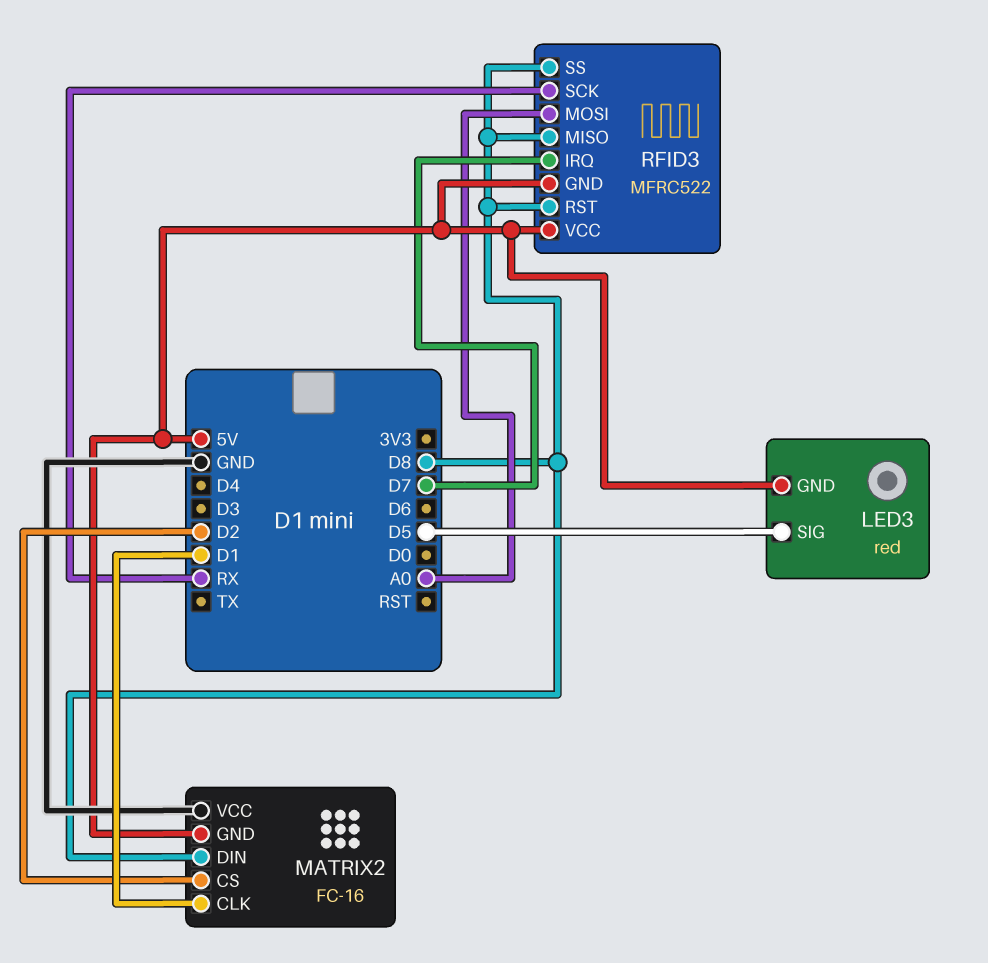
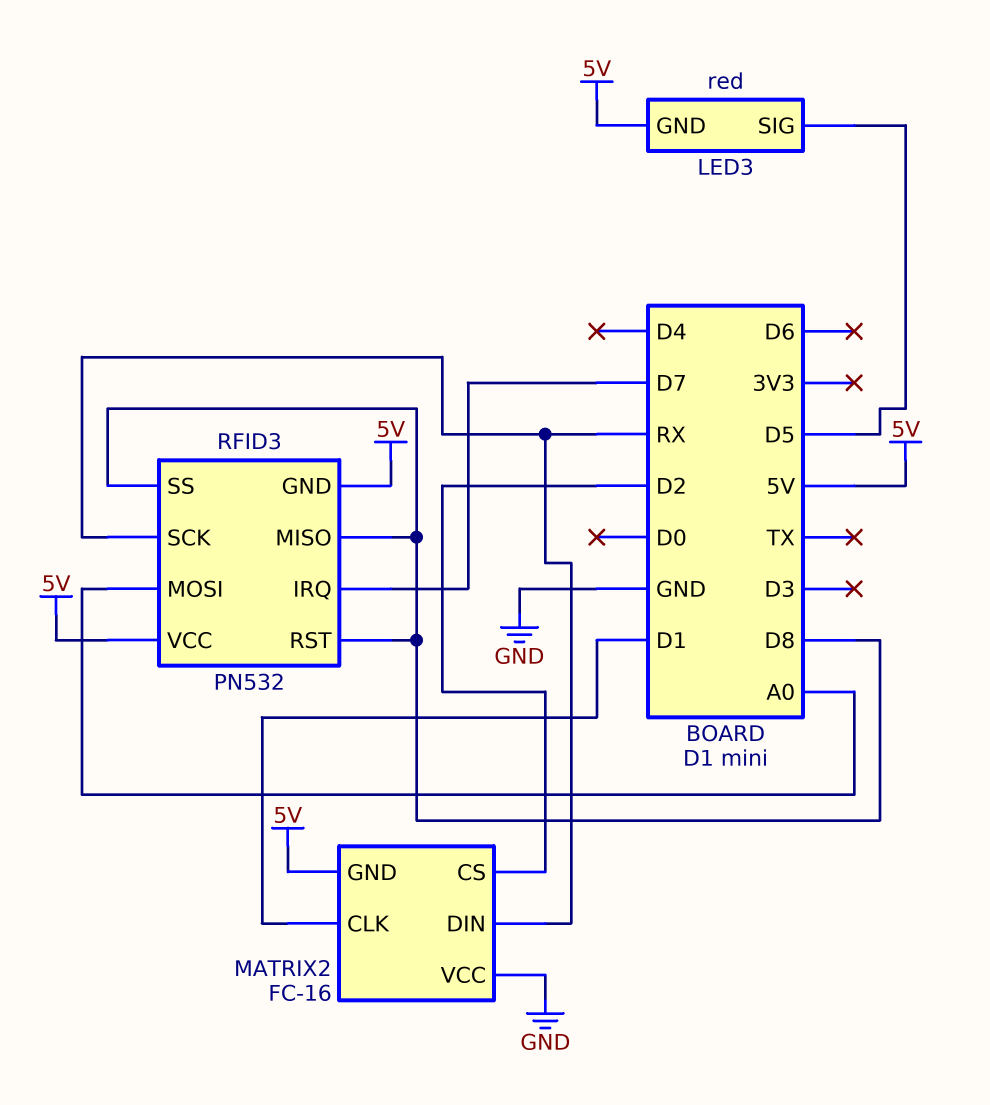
MATRIX2 pin DIN: D8 -> RX
RFID3: MFRC522 -> PN532

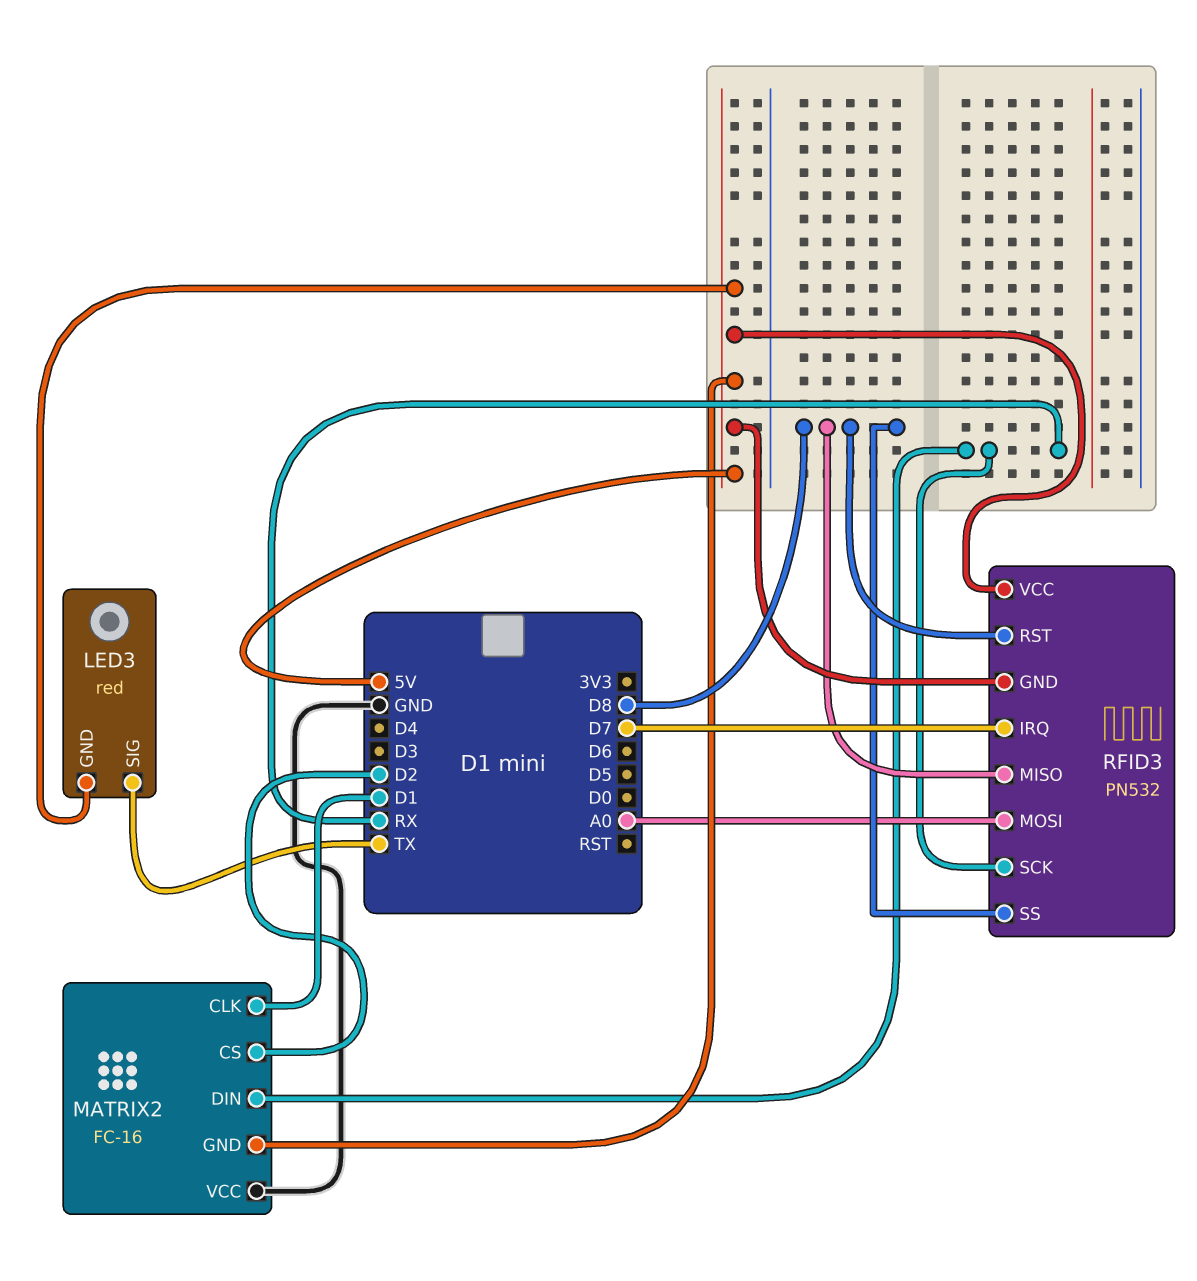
LED3 pin SIG: D5 -> TX

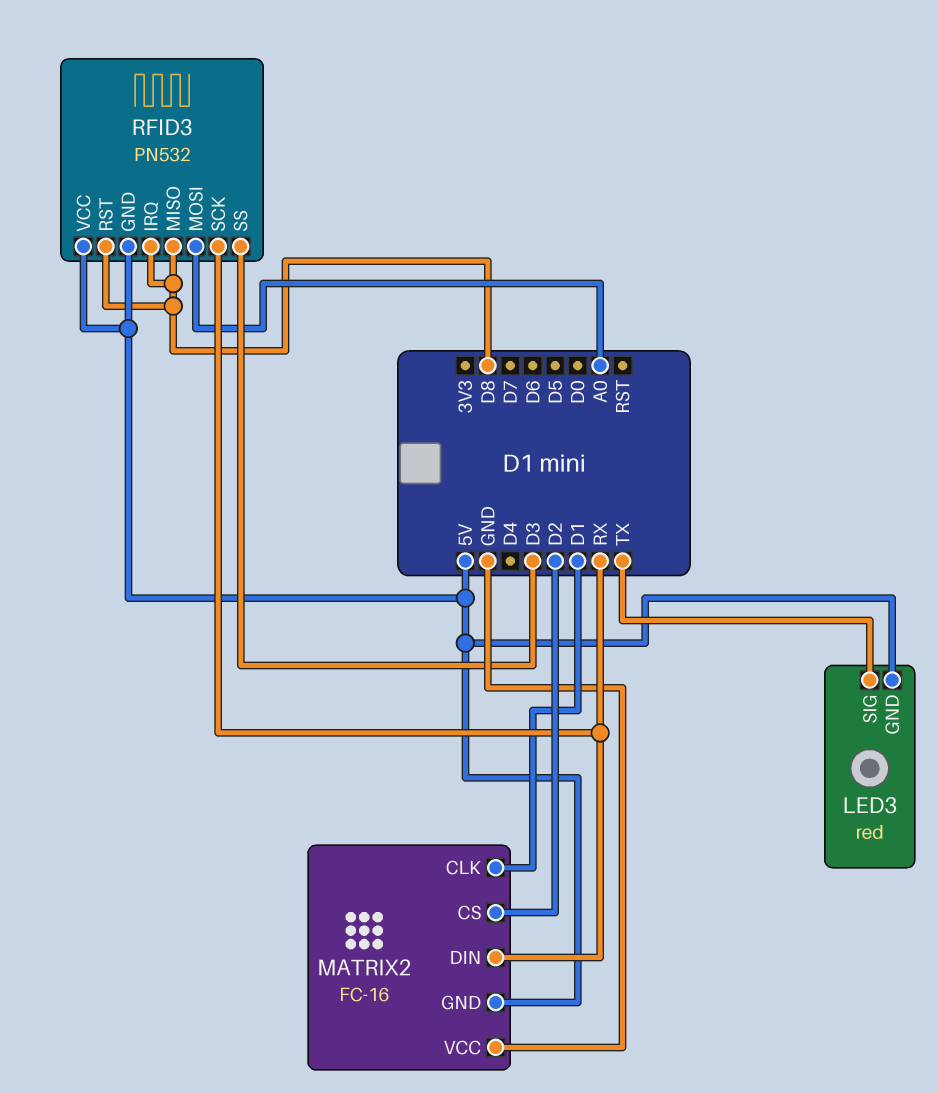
RFID3 pin IRQ: D7 -> D8
RFID3 pin SS: D8 -> D3

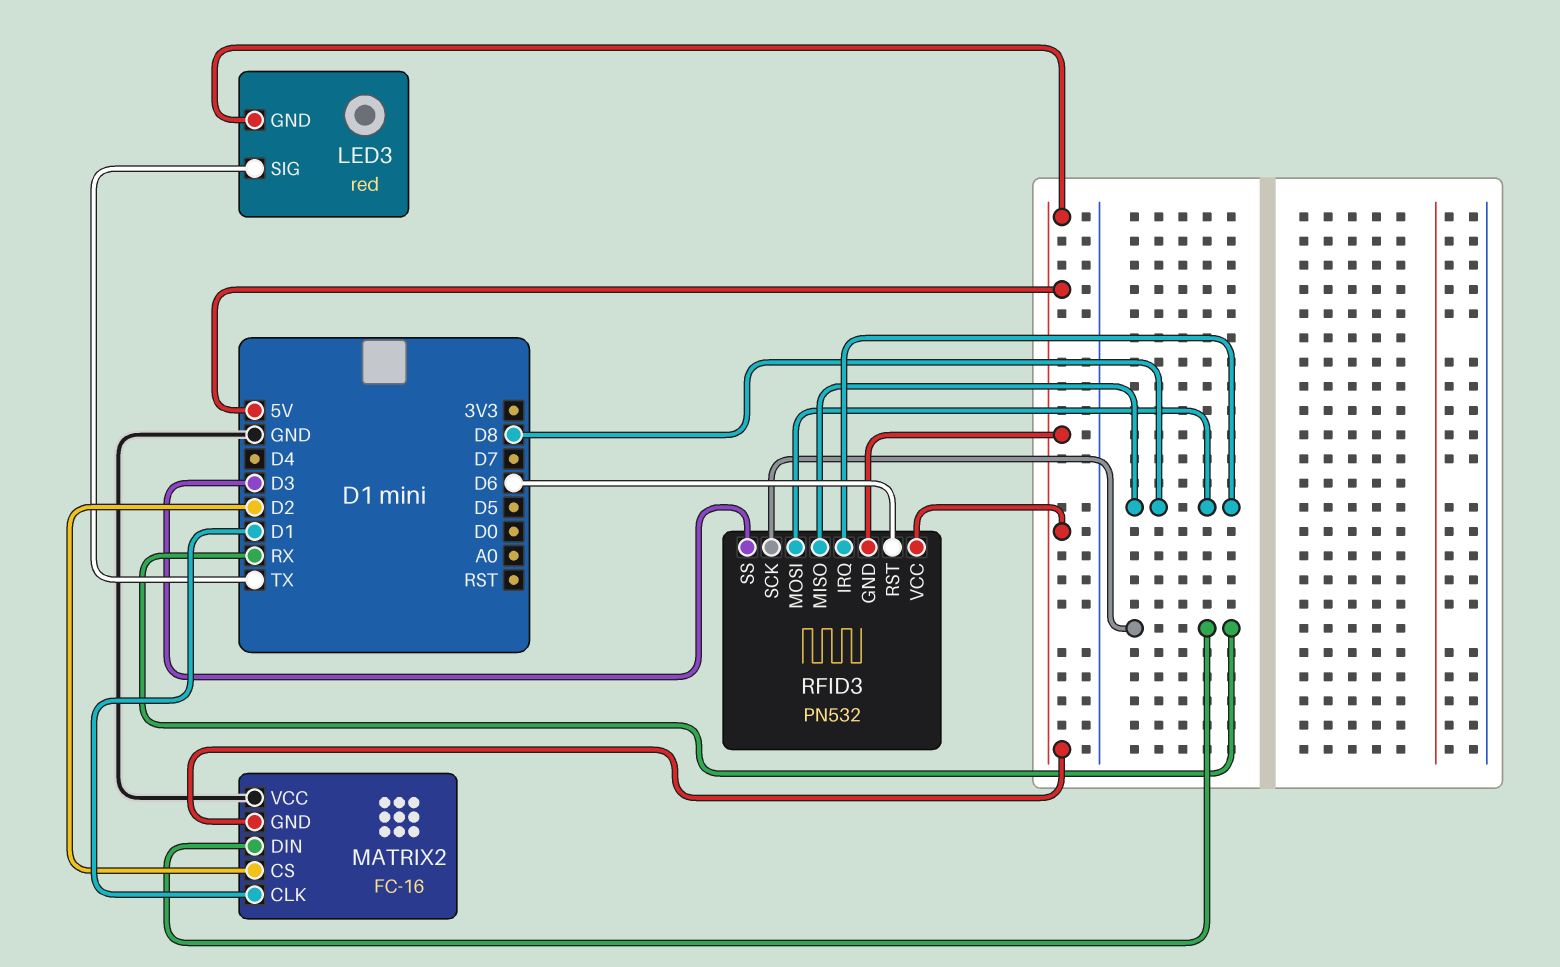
RFID3 pin MOSI: A0 -> D8
RFID3 pin RST: D8 -> D6

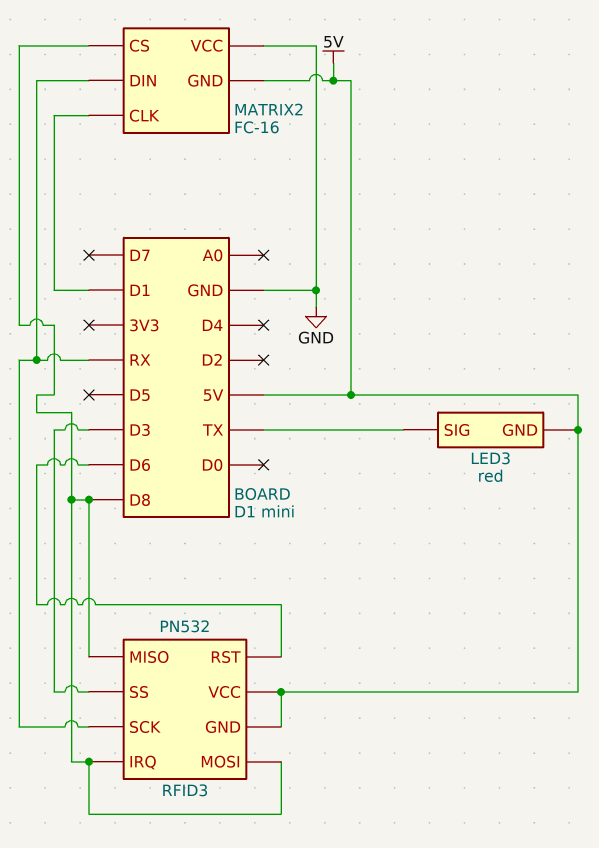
MATRIX2 pin CS: D2 -> D8

